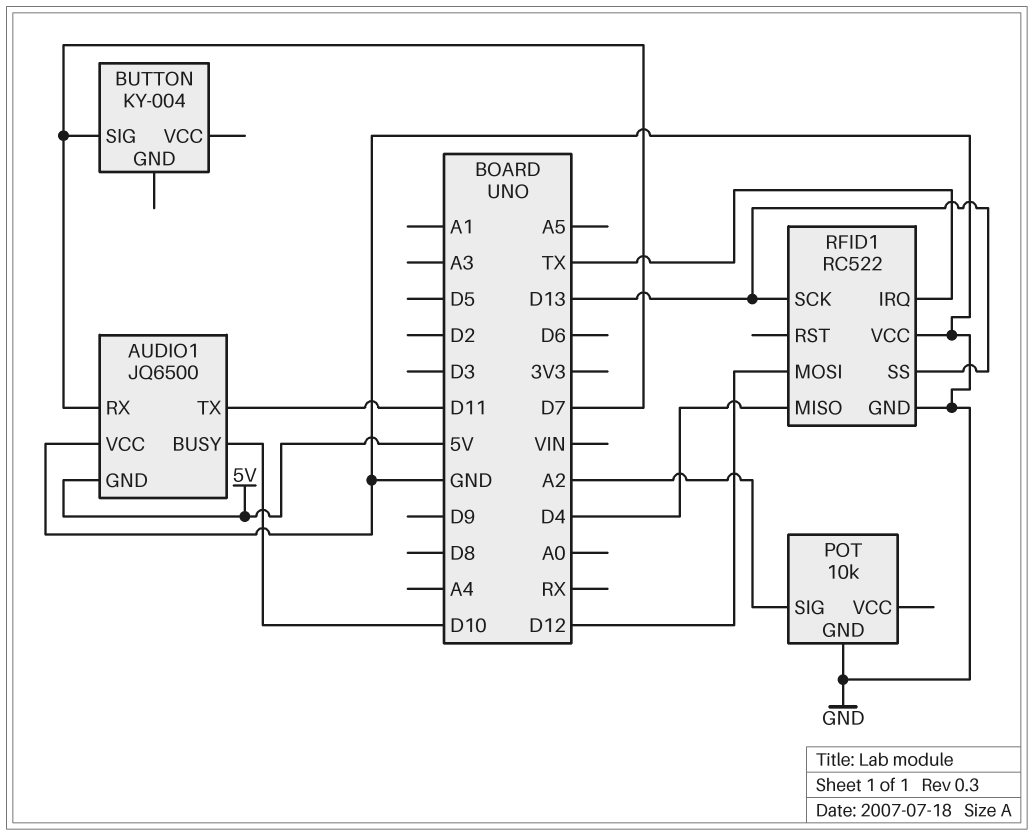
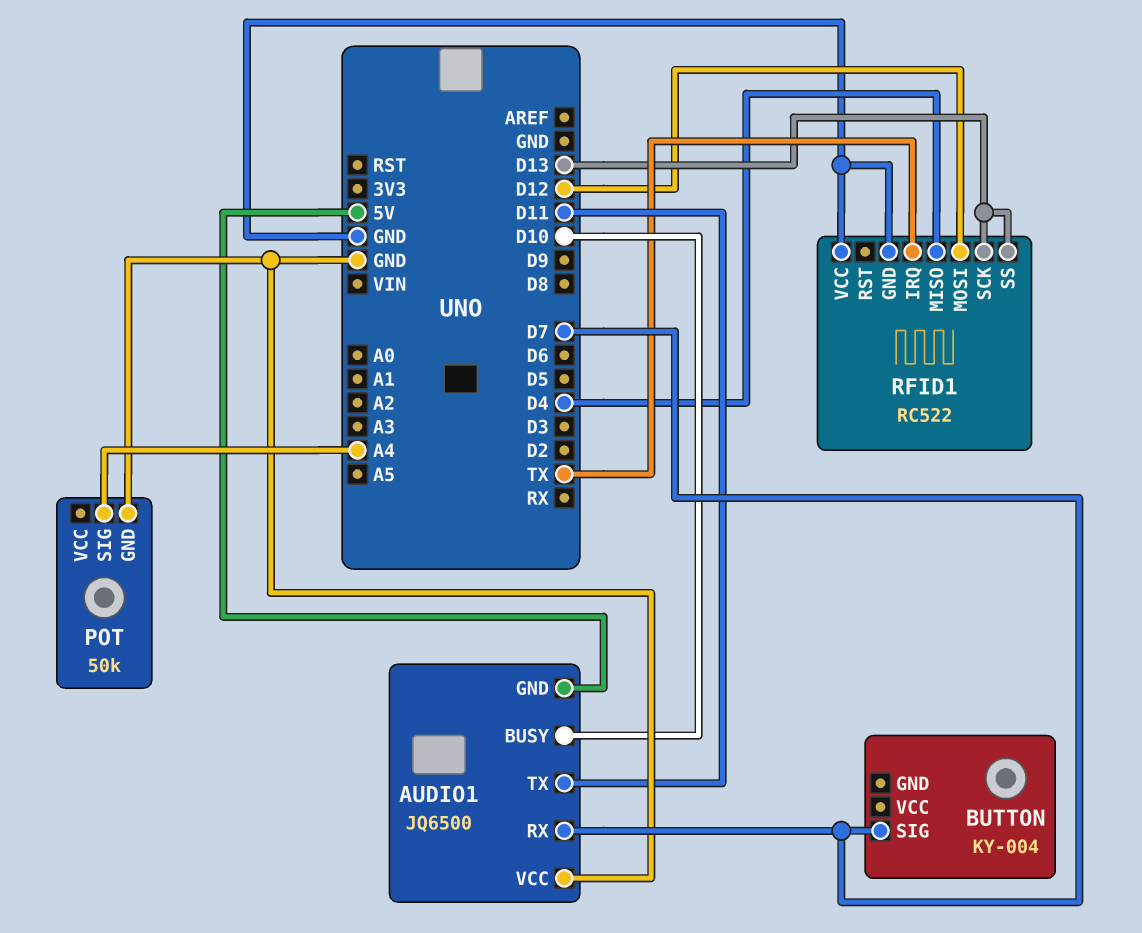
POT: 10k -> 50k
POT pin SIG: A2 -> A4

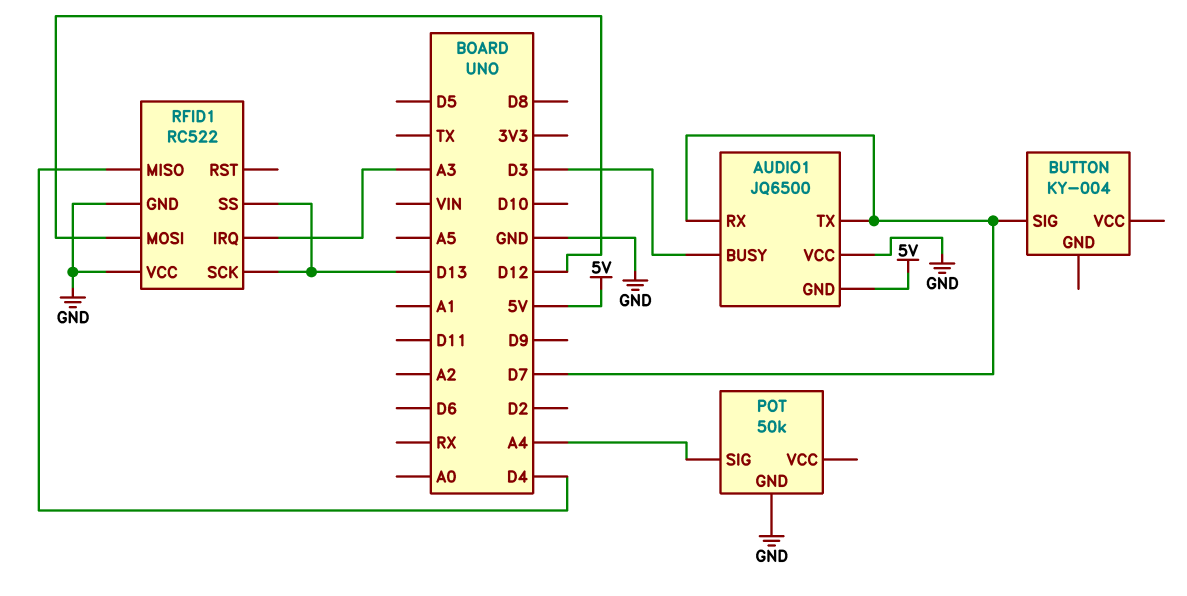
AUDIO1 pin BUSY: D10 -> D3
AUDIO1 pin TX: D11 -> D7
RFID1 pin IRQ: TX -> A3

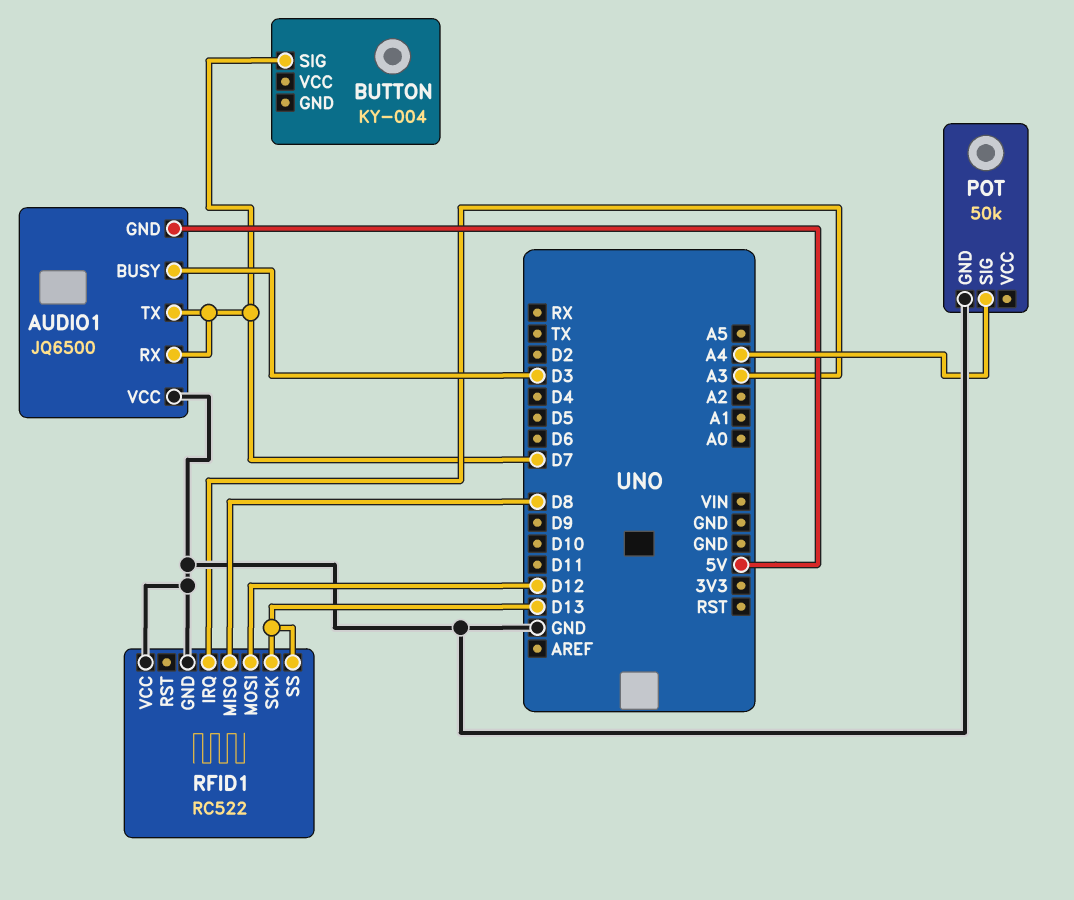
RFID1 pin MISO: D4 -> D8

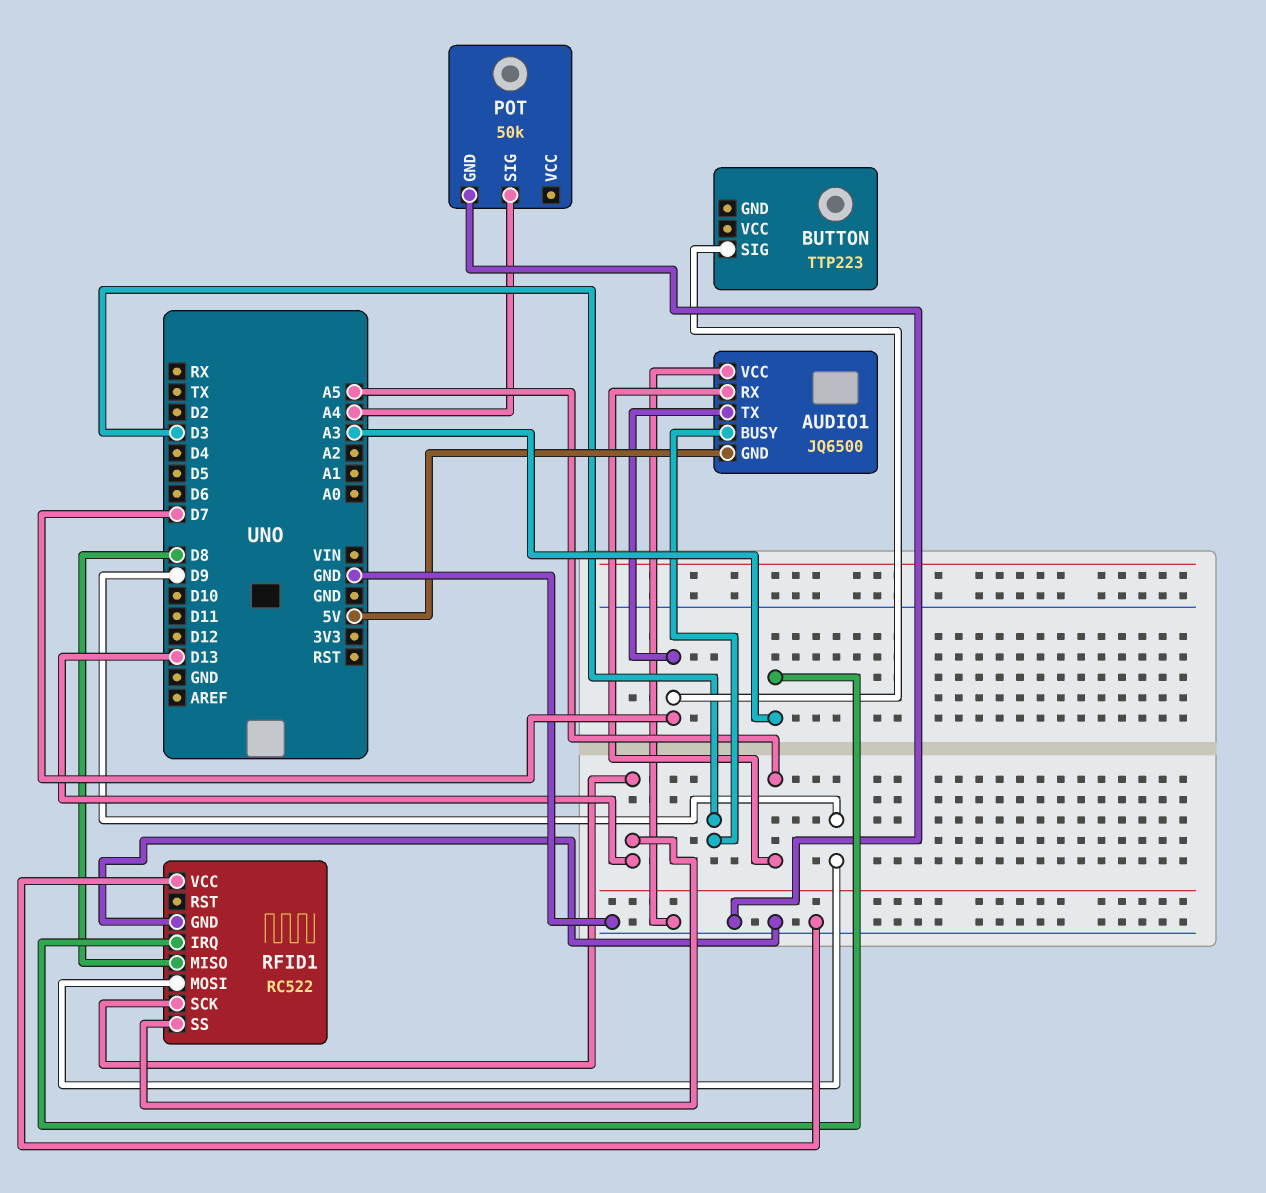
AUDIO1 pin RX: D7 -> A5
BUTTON: KY-004 -> TTP223
RFID1 pin MOSI: D12 -> D9

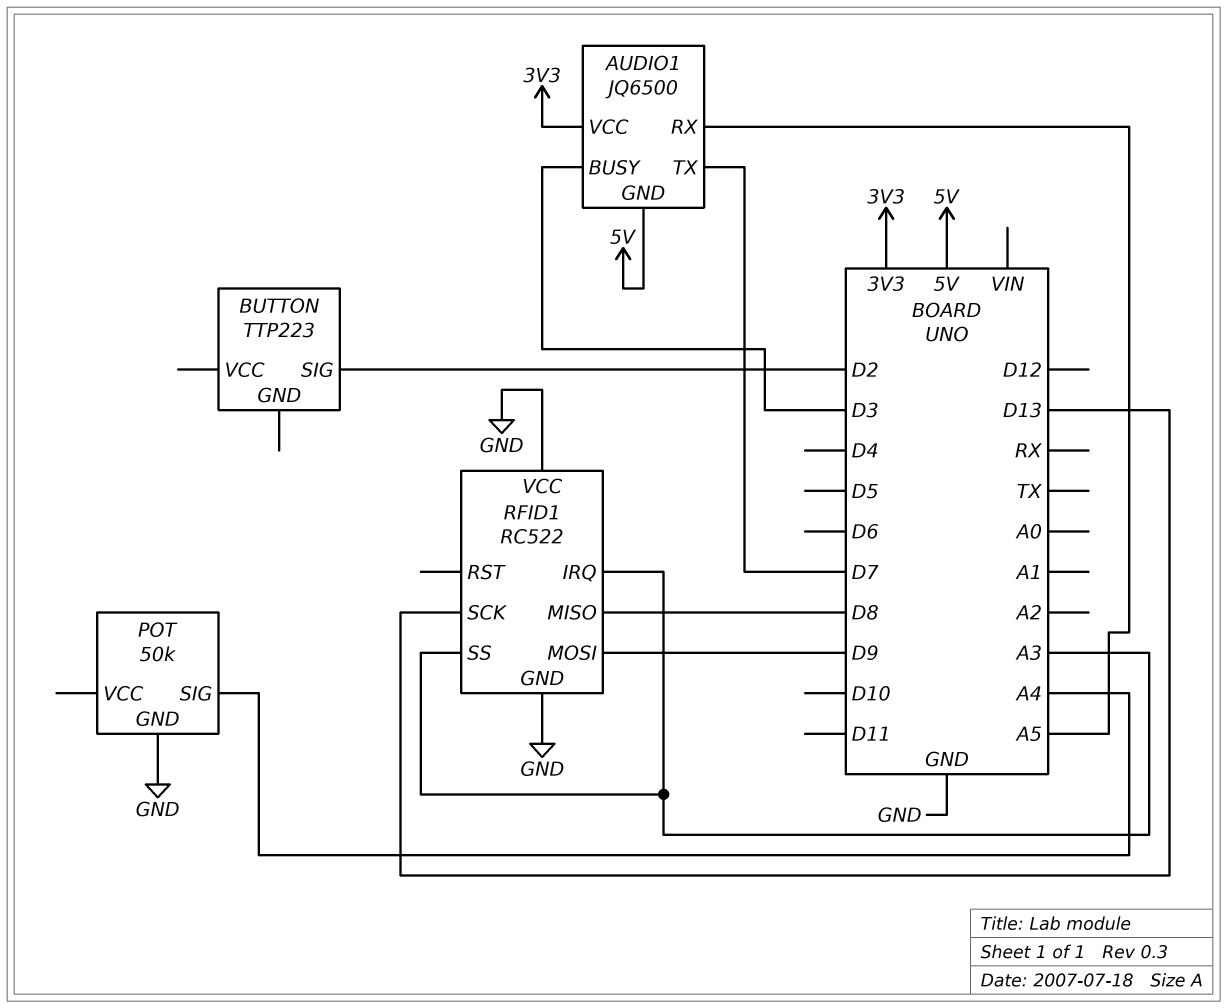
AUDIO1 pin VCC: GND -> 3V3
BUTTON pin SIG: D7 -> D2
RFID1 pin SS: D13 -> A3

